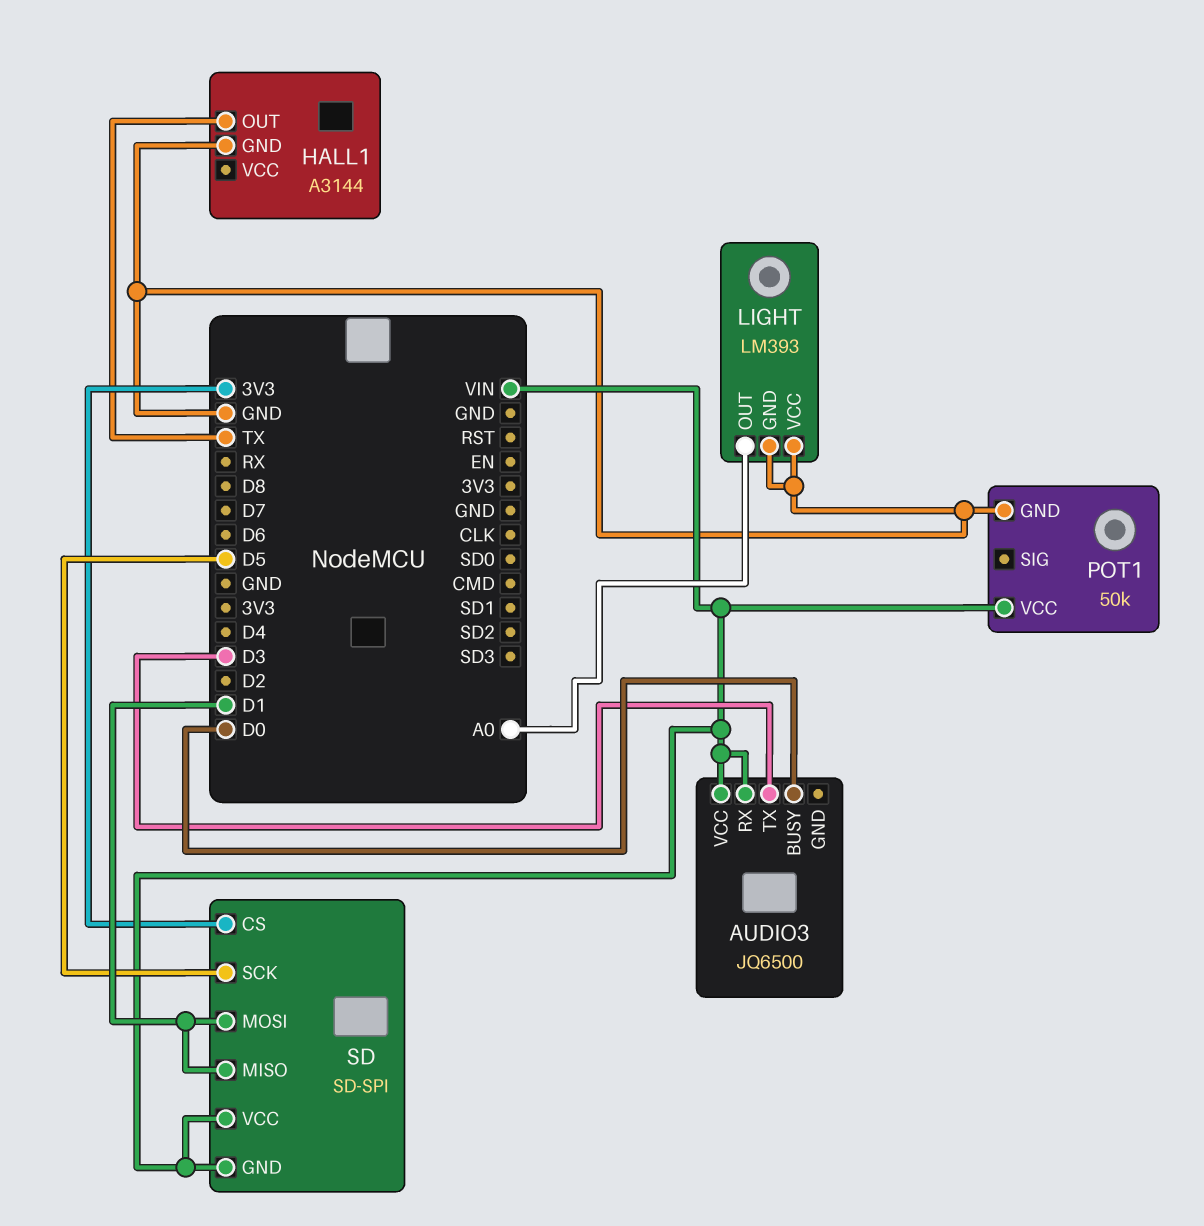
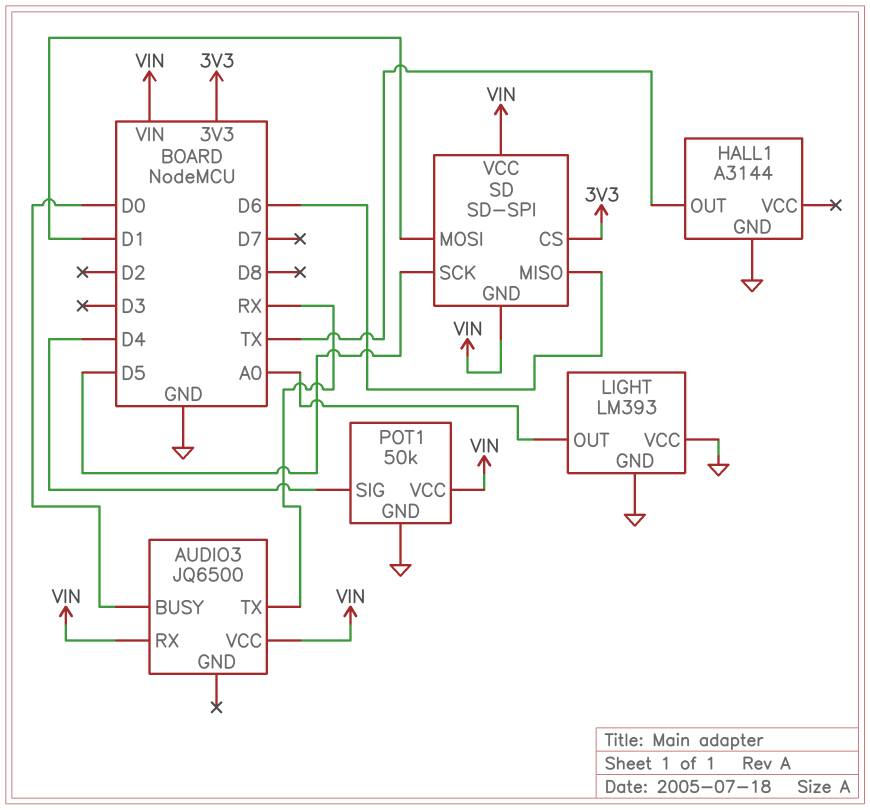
AUDIO3 pin TX: D3 -> RX
POT1 pin SIG: none -> D4
SD pin MISO: D1 -> D6

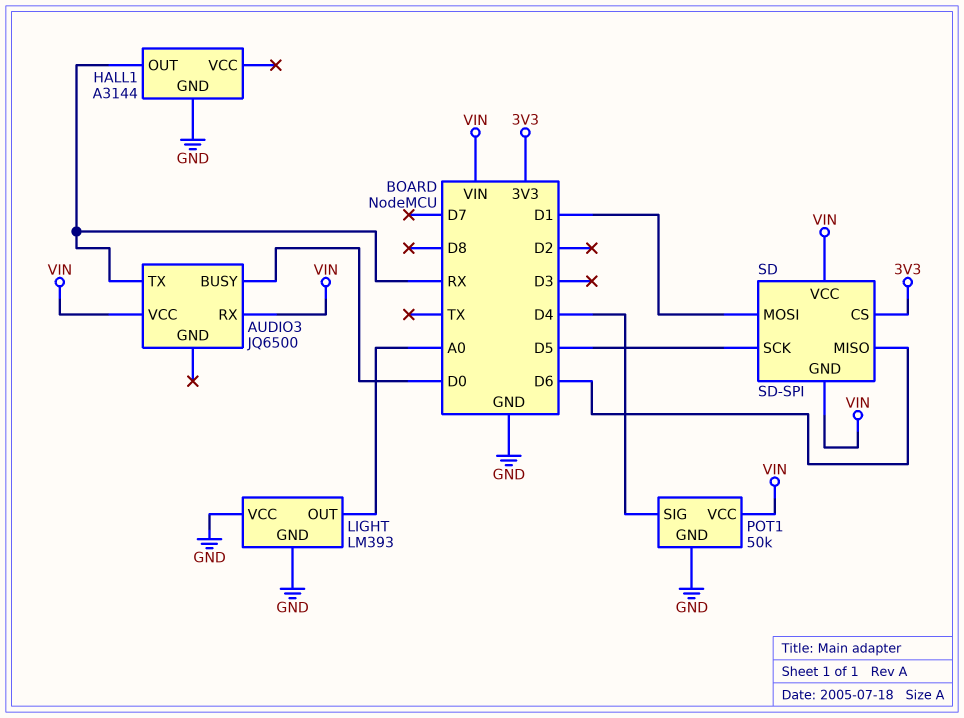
HALL1 pin OUT: TX -> RX

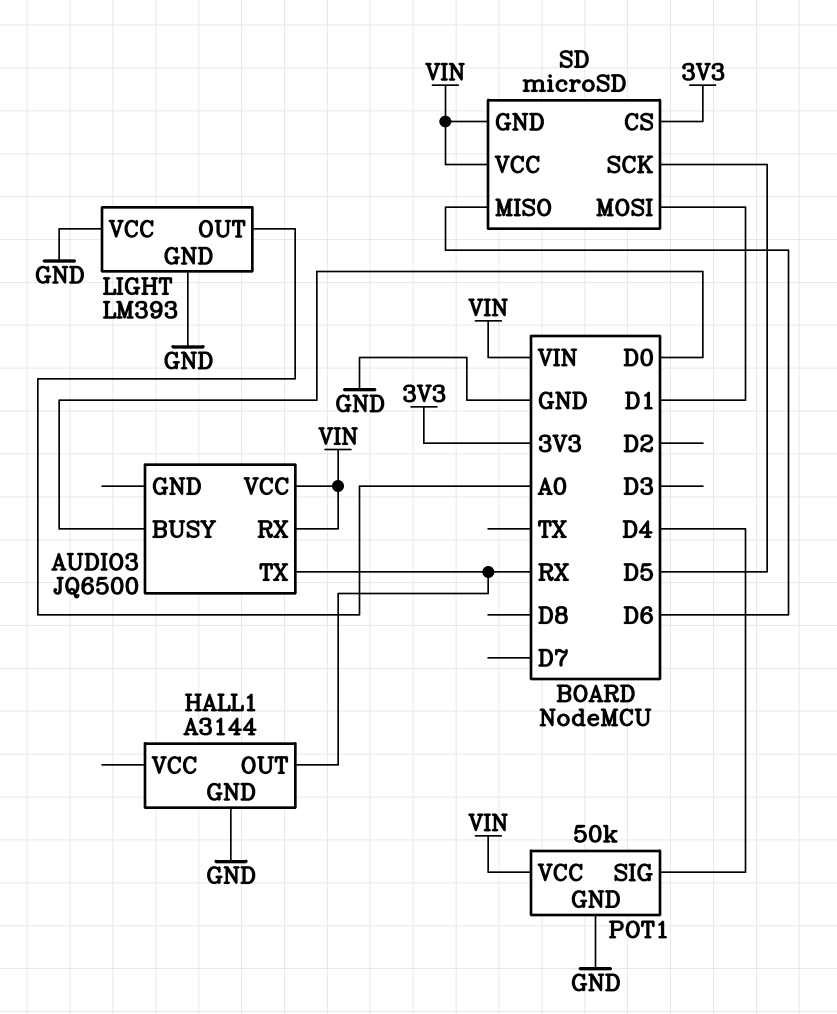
SD: SD-SPI -> microSD

